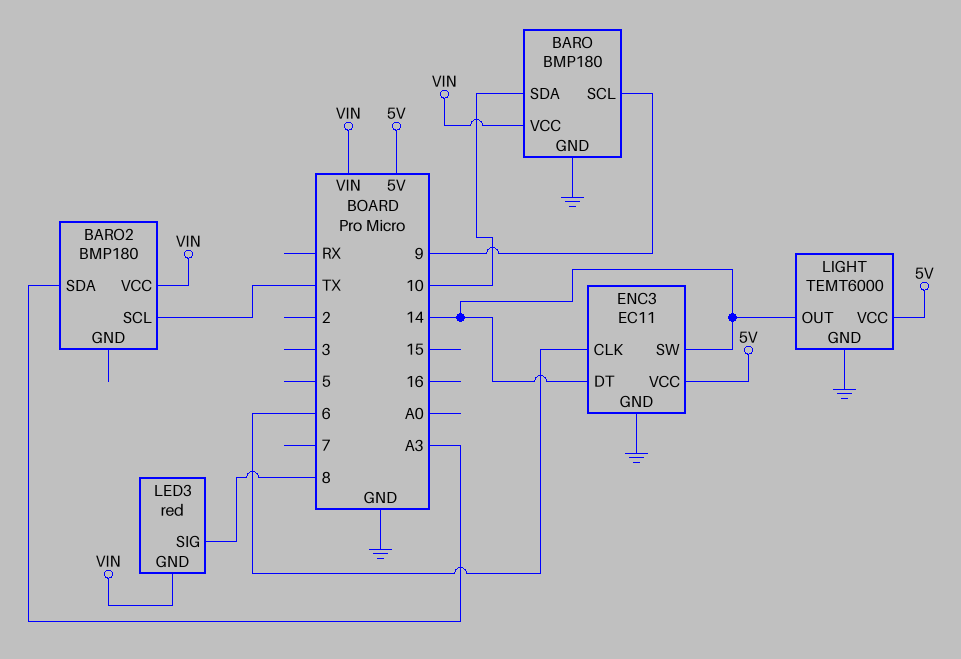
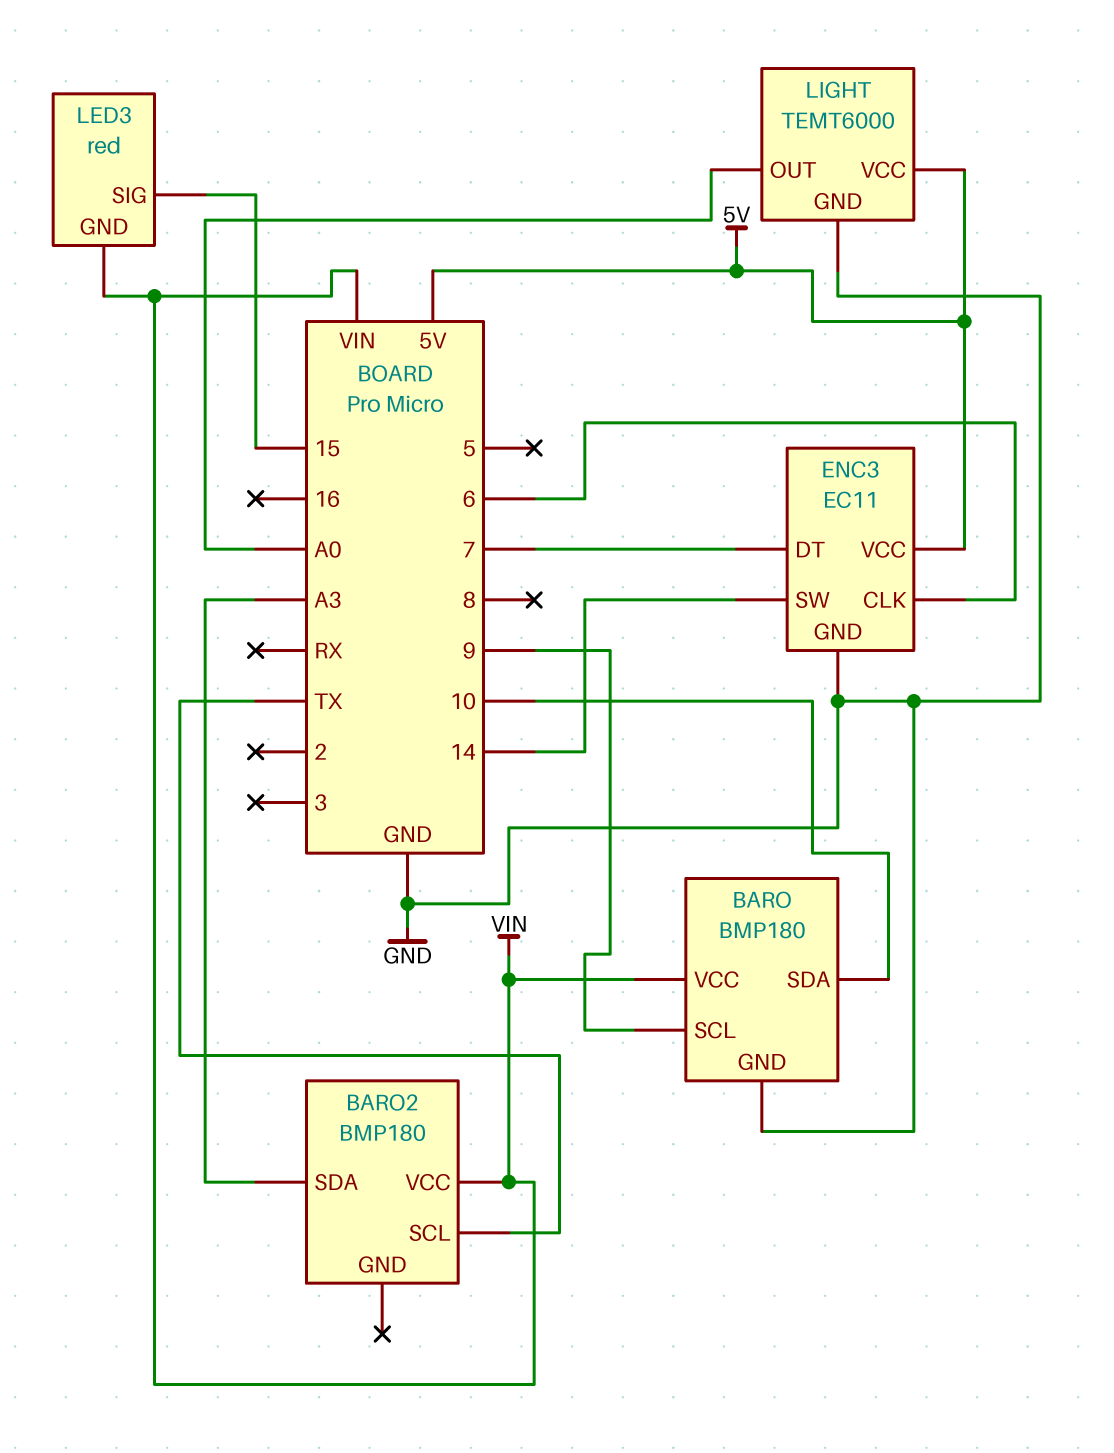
ENC3 pin DT: 14 -> 7
LED3 pin SIG: 8 -> 15
LIGHT pin OUT: 14 -> A0

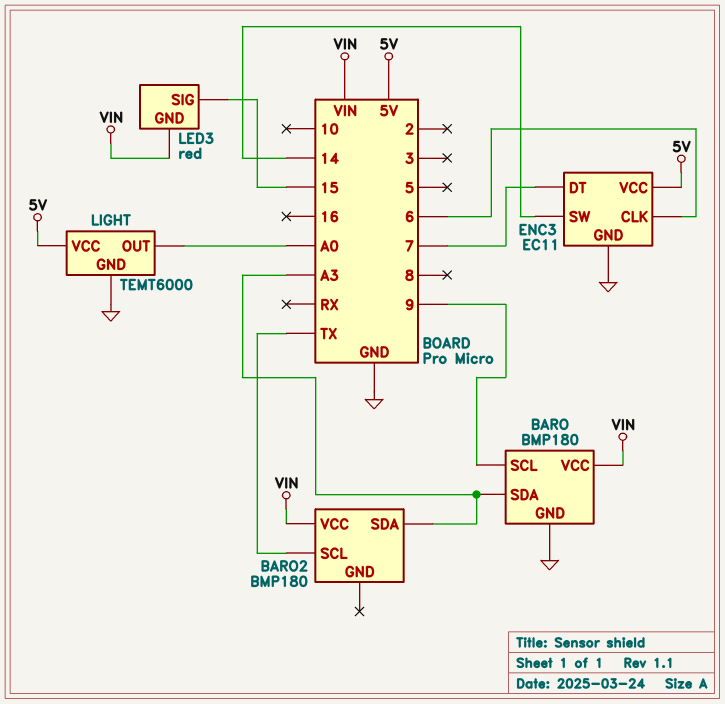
BARO pin SDA: 10 -> A3

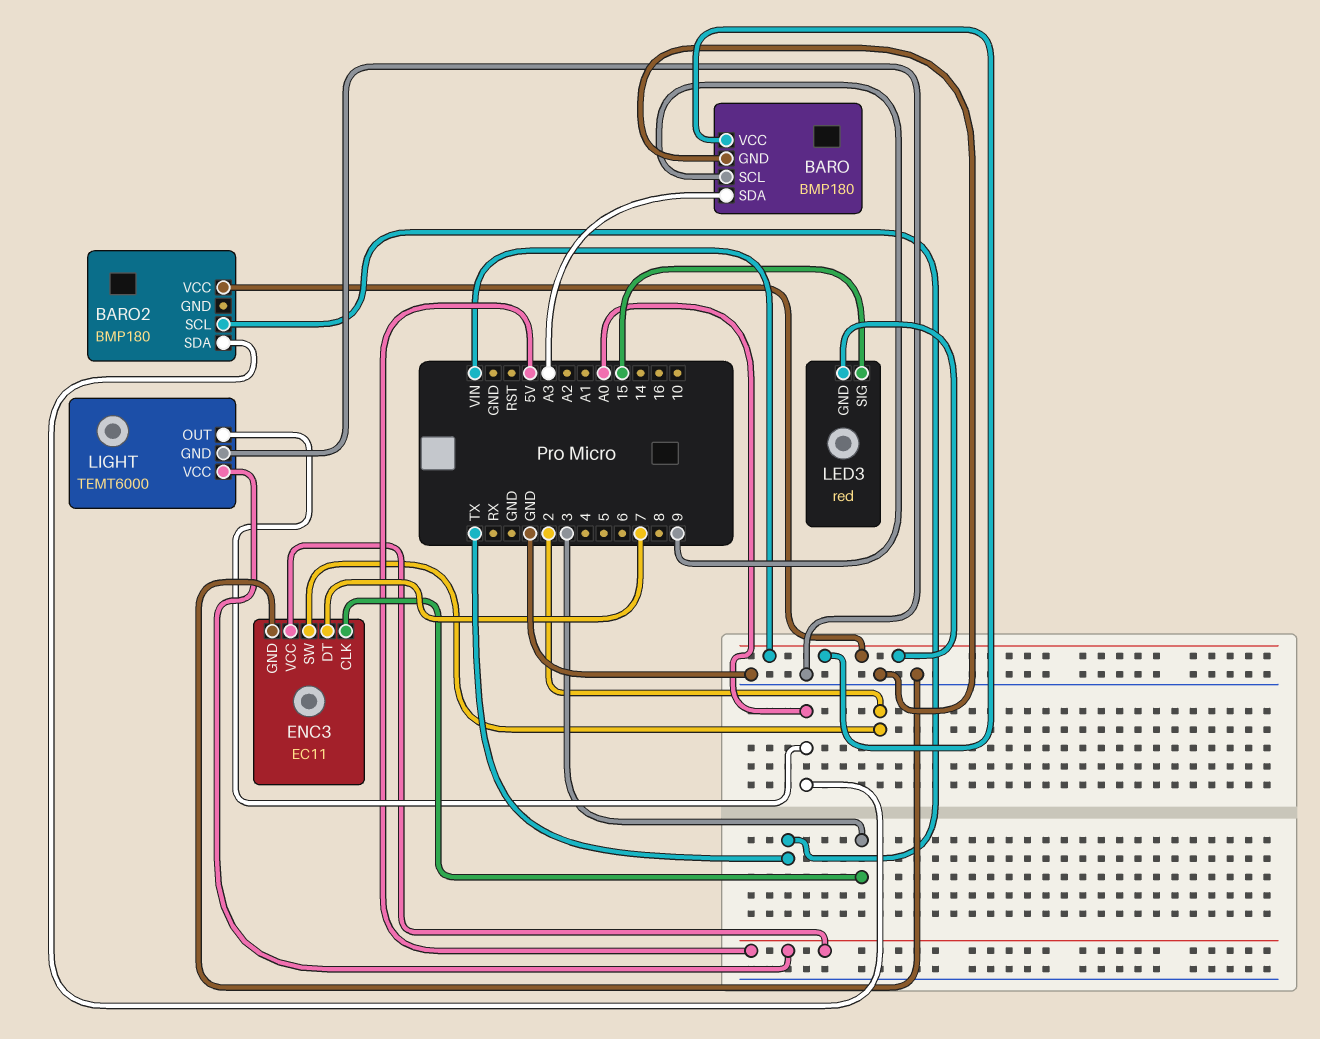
BARO2 pin SDA: A3 -> A0
ENC3 pin CLK: 6 -> 3
ENC3 pin SW: 14 -> 2

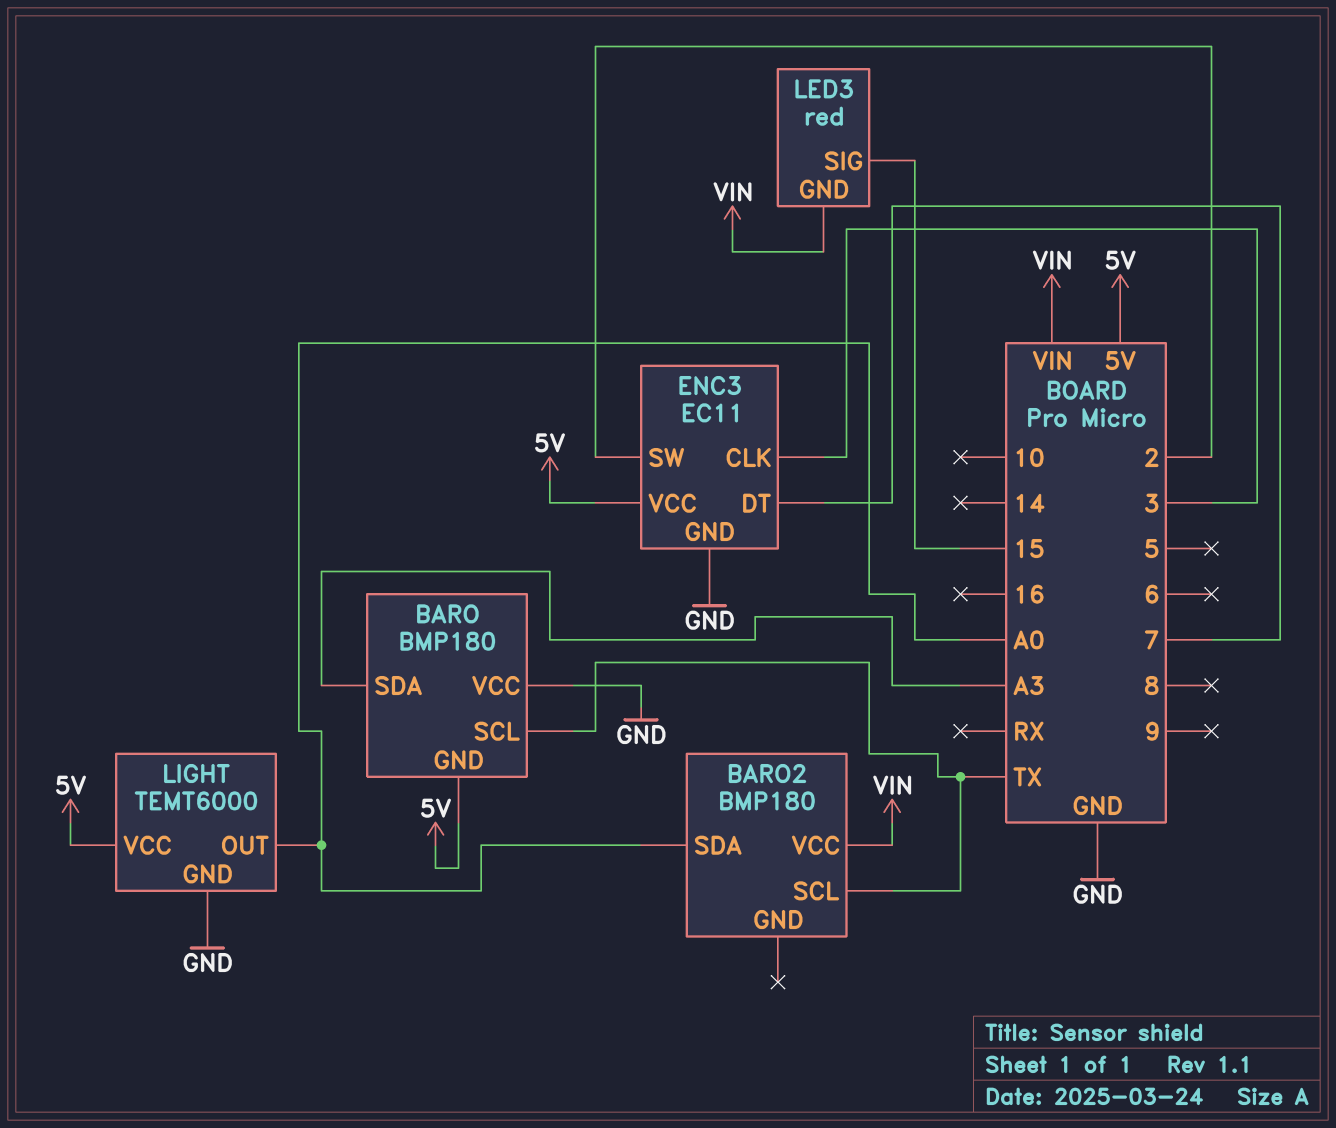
BARO pin GND: GND -> 5V
BARO pin SCL: 9 -> TX
BARO pin VCC: VIN -> GND

